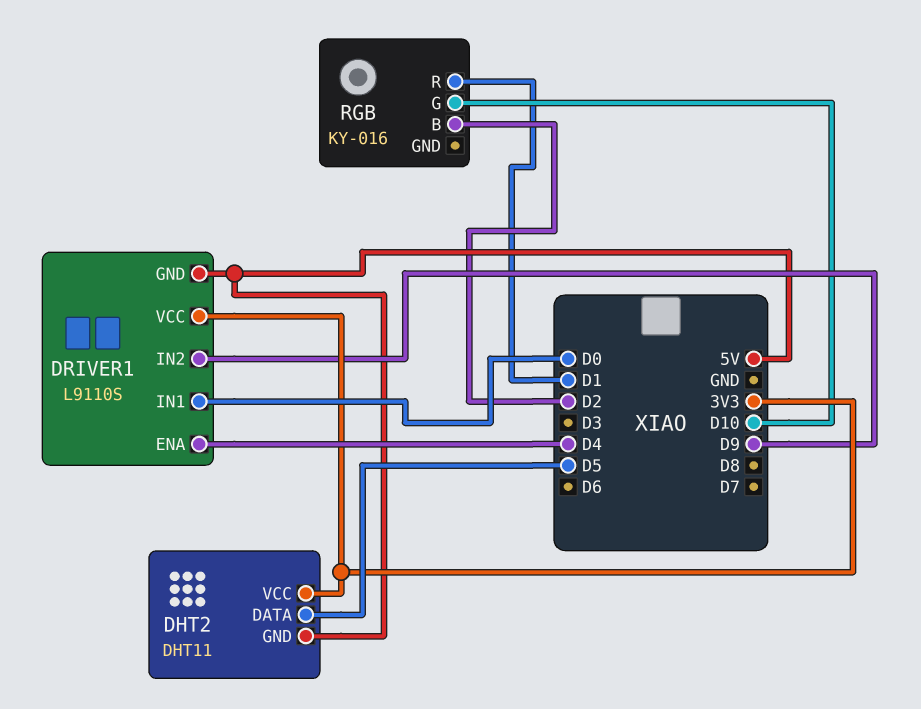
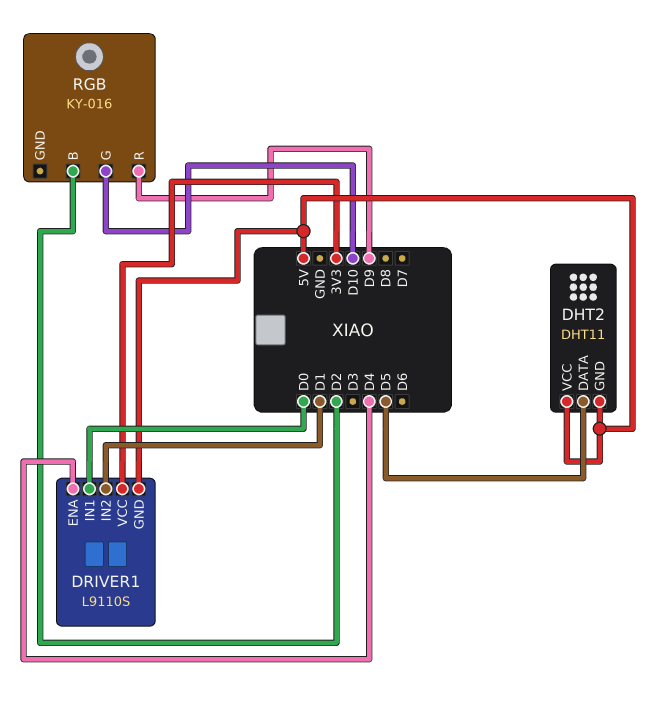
DHT2 pin VCC: 3V3 -> 5V
DRIVER1 pin IN2: D9 -> D1
RGB pin R: D1 -> D9

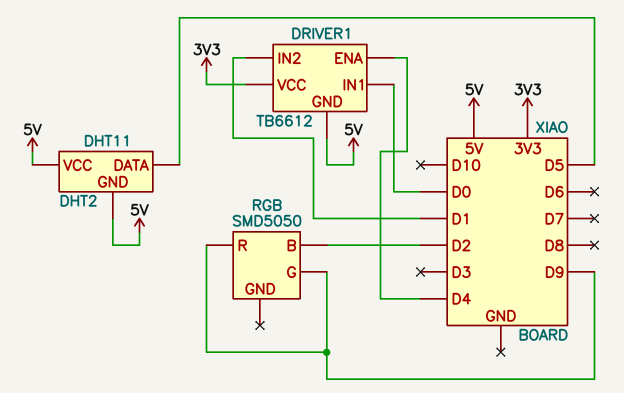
DRIVER1: L9110S -> TB6612
RGB: KY-016 -> SMD5050
RGB pin G: D10 -> D9

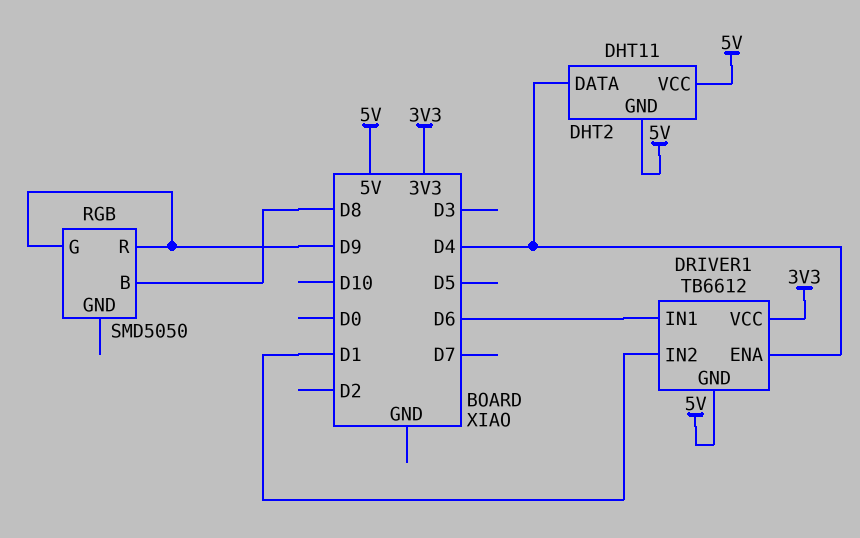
DHT2 pin DATA: D5 -> D4
DRIVER1 pin IN1: D0 -> D6
RGB pin B: D2 -> D8

